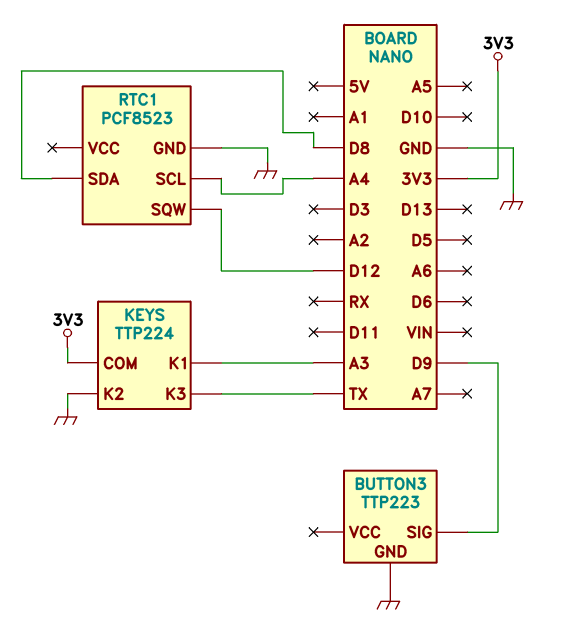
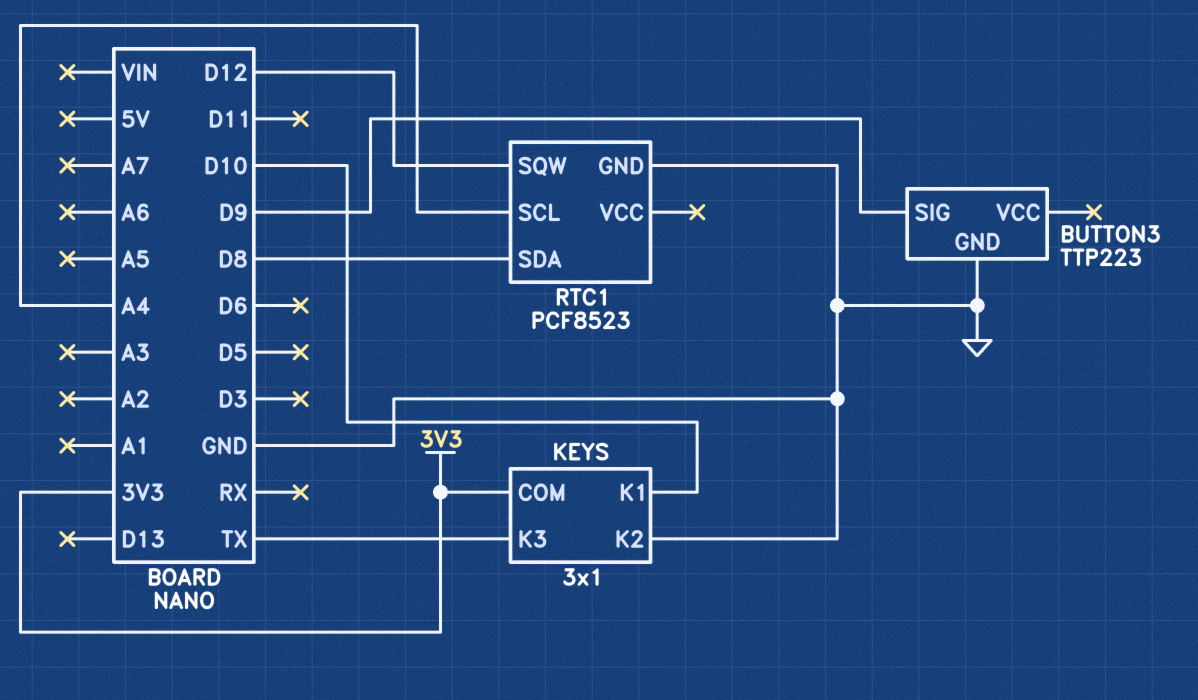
KEYS: TTP224 -> 3x1
KEYS pin K1: A3 -> D10

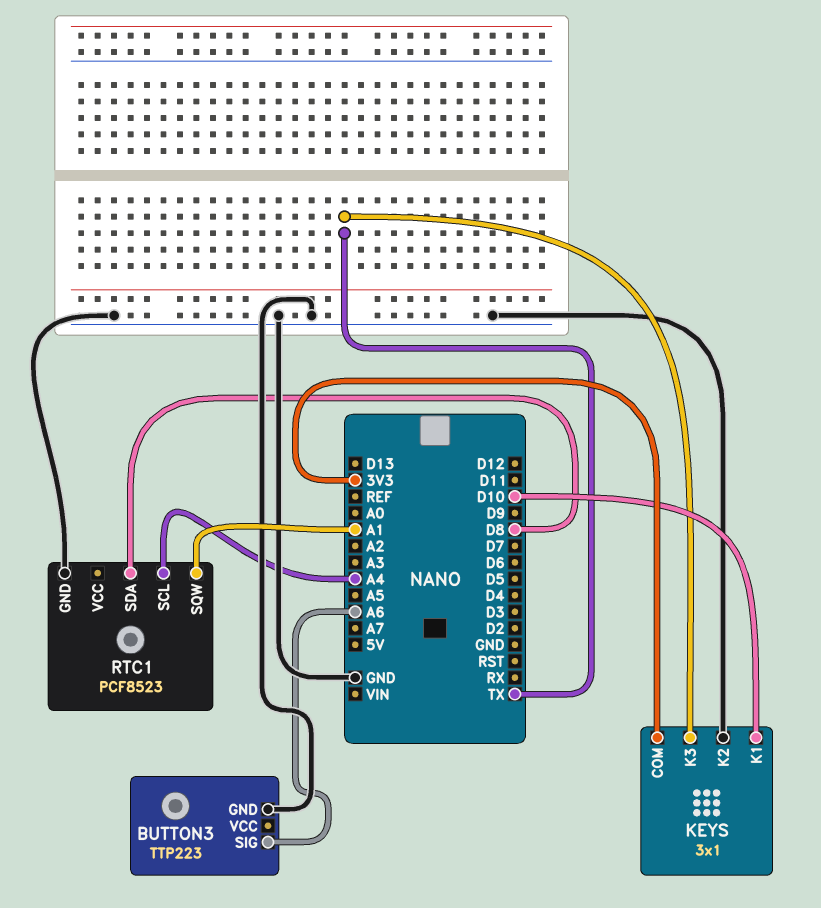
BUTTON3 pin SIG: D9 -> A6
RTC1 pin SQW: D12 -> A1

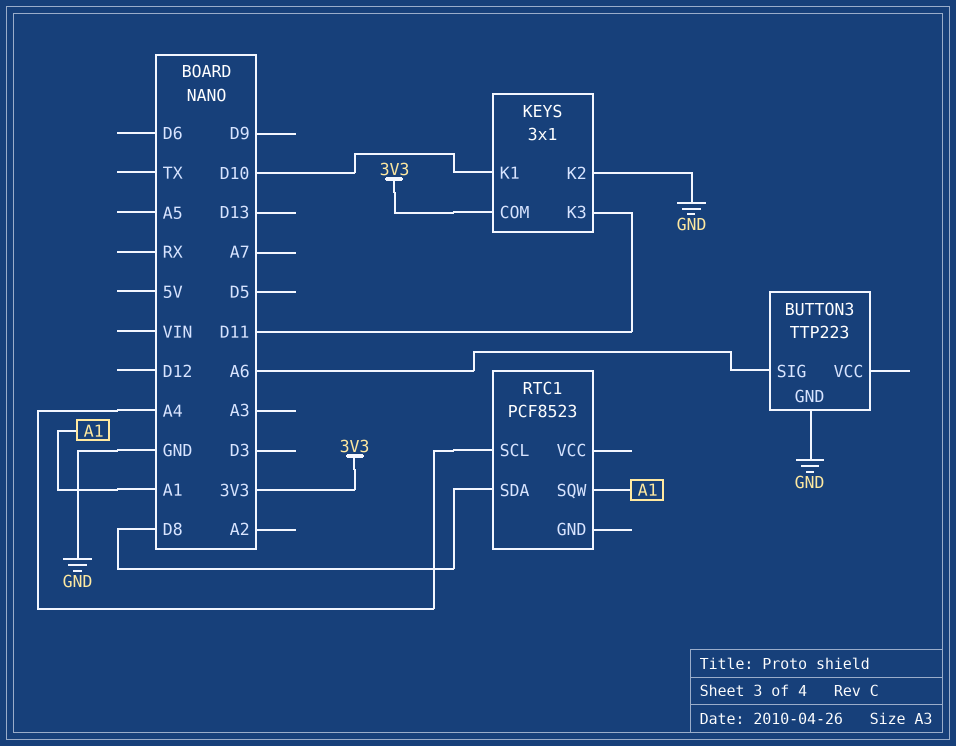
KEYS pin K3: TX -> D11
RTC1 pin GND: GND -> none

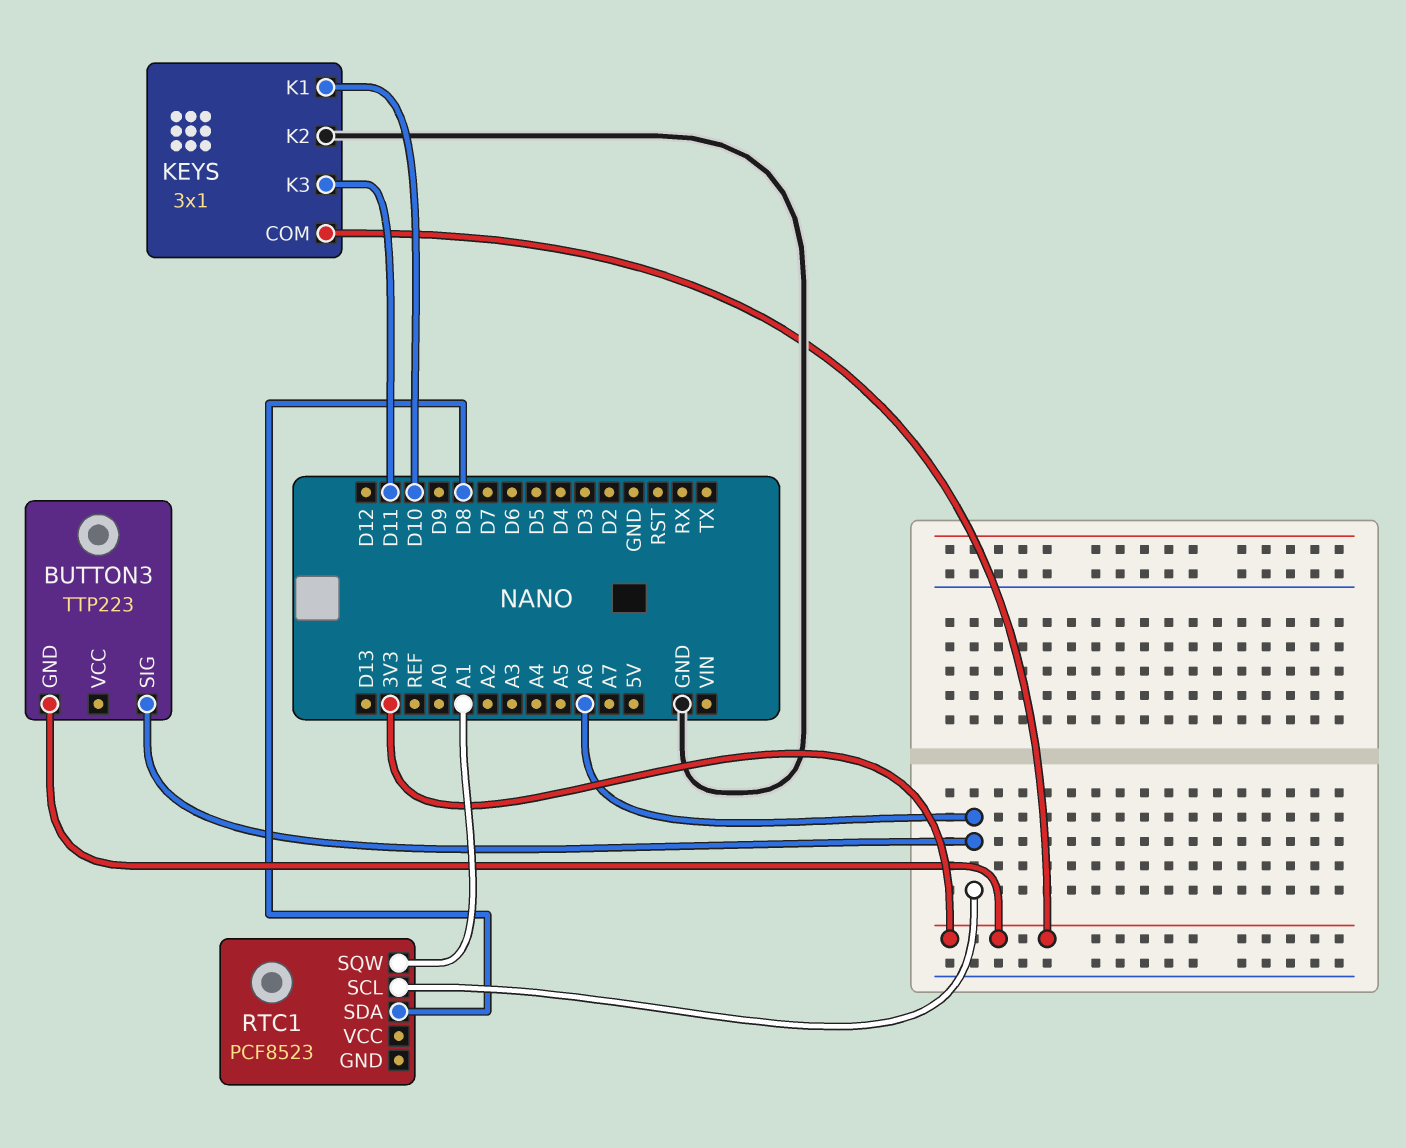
BUTTON3 pin GND: GND -> 3V3
RTC1 pin SCL: A4 -> A6

